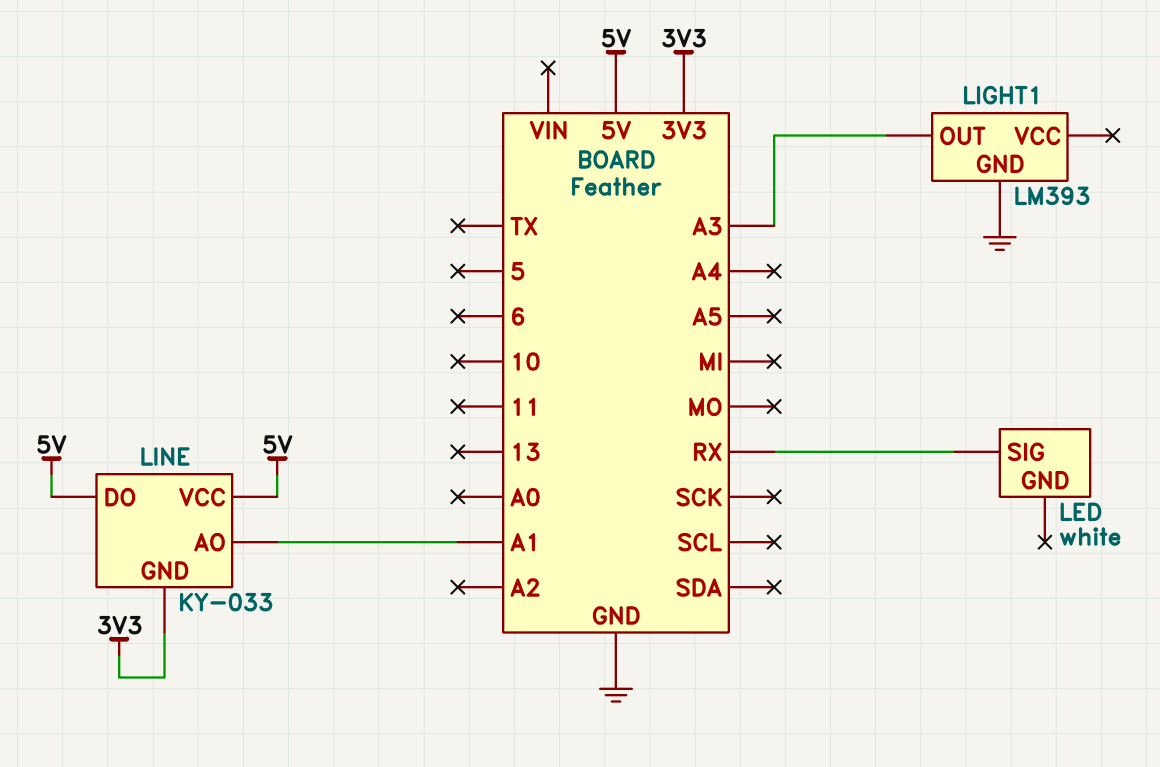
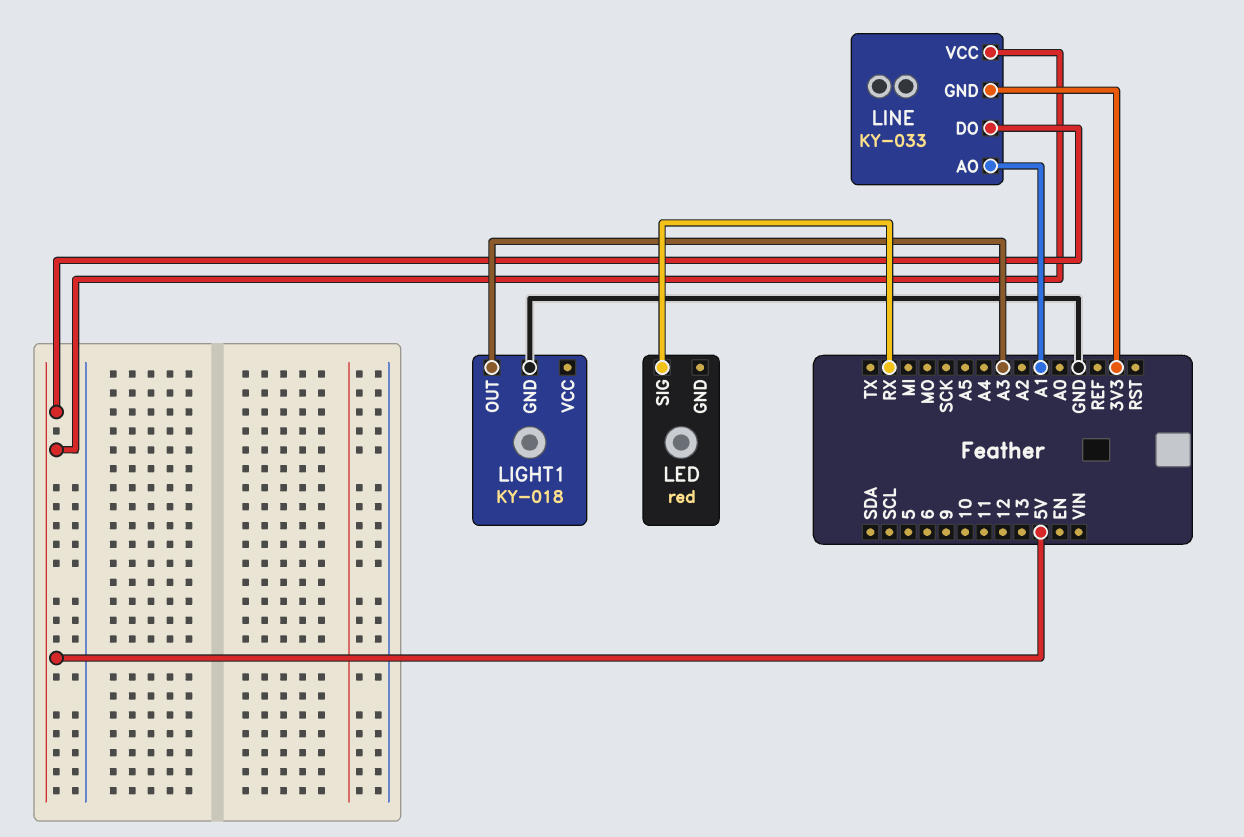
LED: white -> red
LIGHT1: LM393 -> KY-018

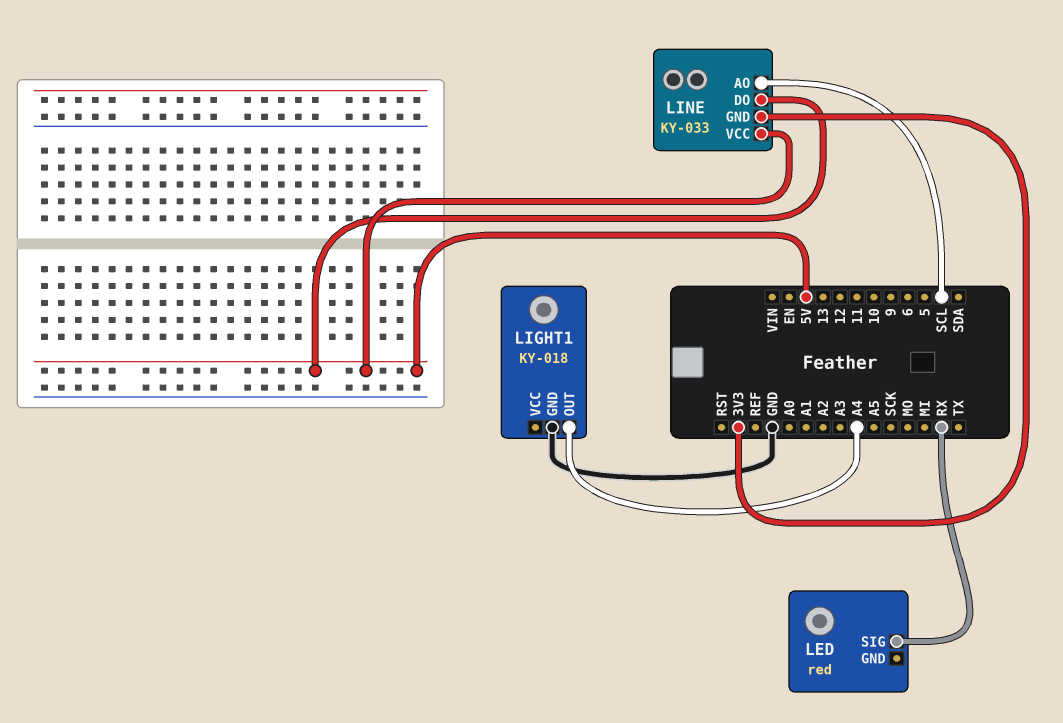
LIGHT1 pin OUT: A3 -> A4
LINE pin AO: A1 -> SCL

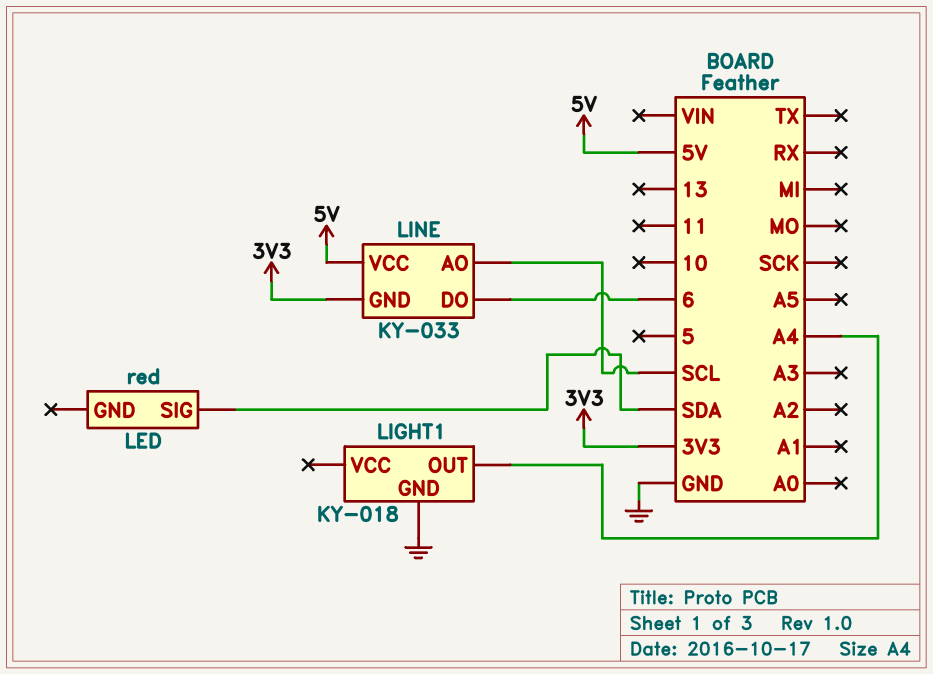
LED pin SIG: RX -> SDA
LINE pin DO: 5V -> 6

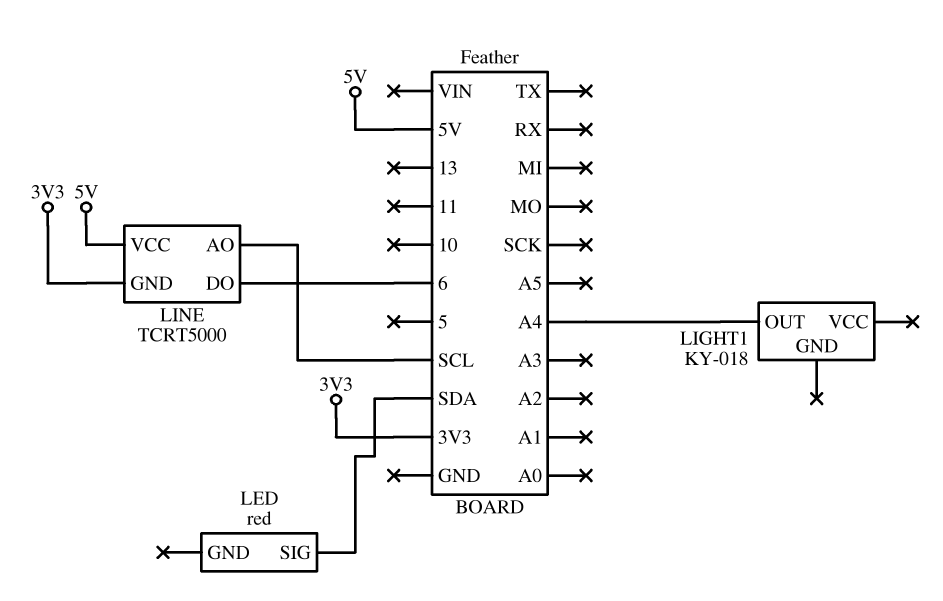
LIGHT1 pin GND: GND -> none
LINE: KY-033 -> TCRT5000

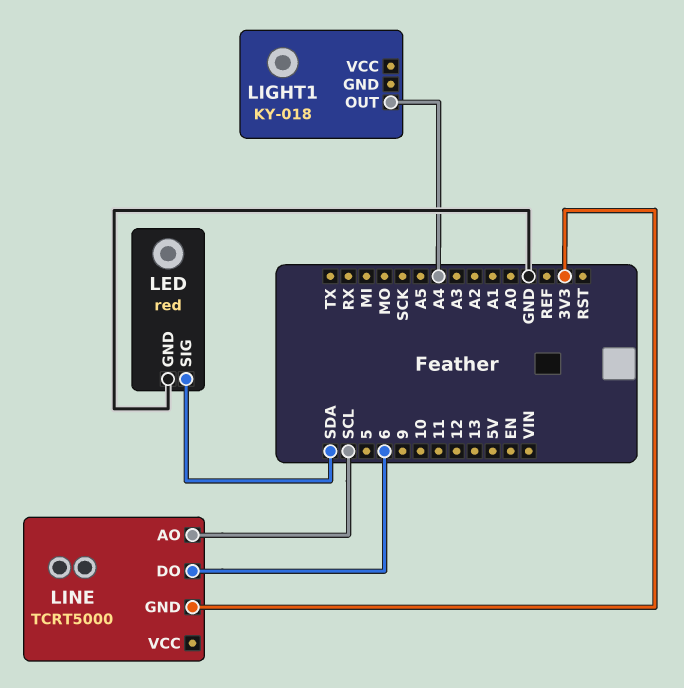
LED pin GND: none -> GND
LINE pin VCC: 5V -> none

